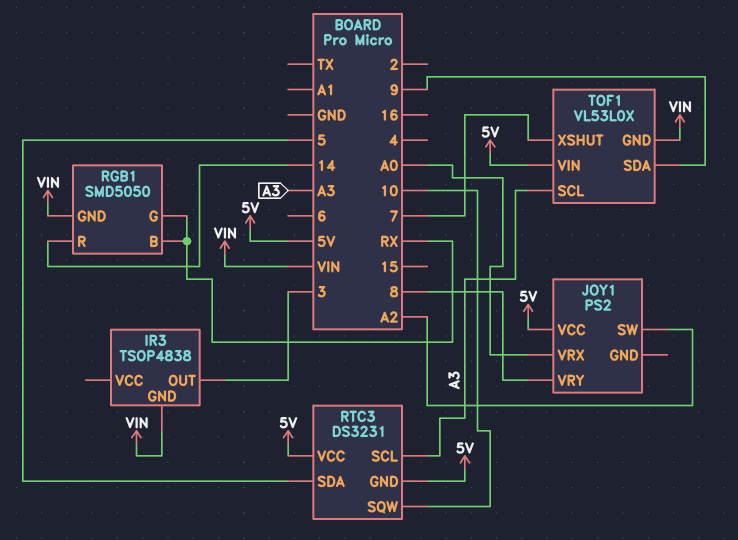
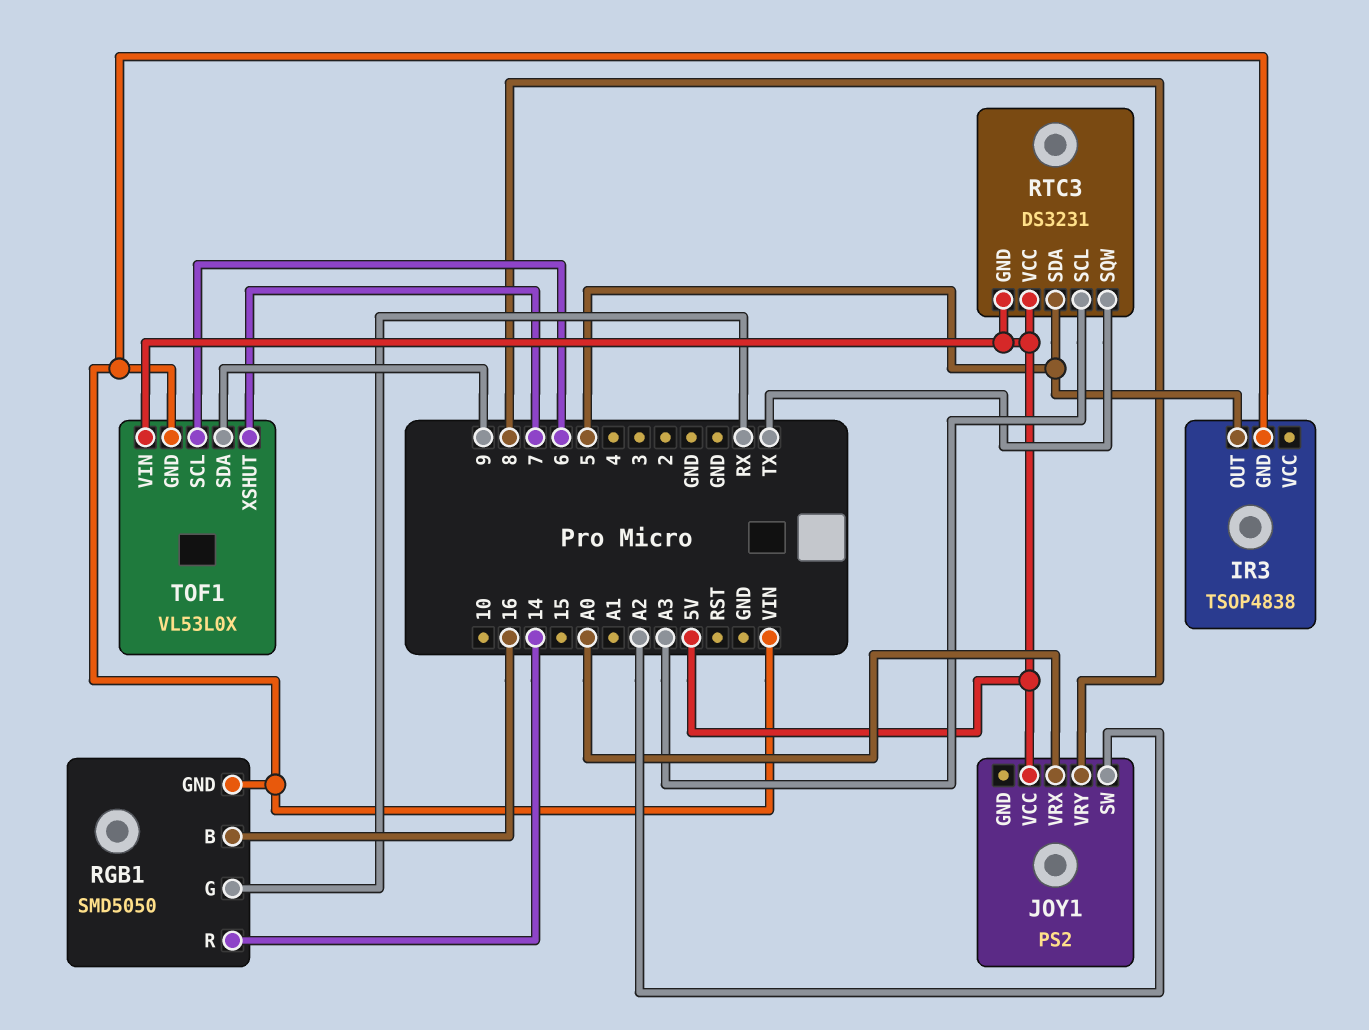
IR3 pin OUT: 3 -> 5
RGB1 pin B: RX -> 16
RTC3 pin SQW: 10 -> TX
TOF1 pin SCL: A3 -> 6

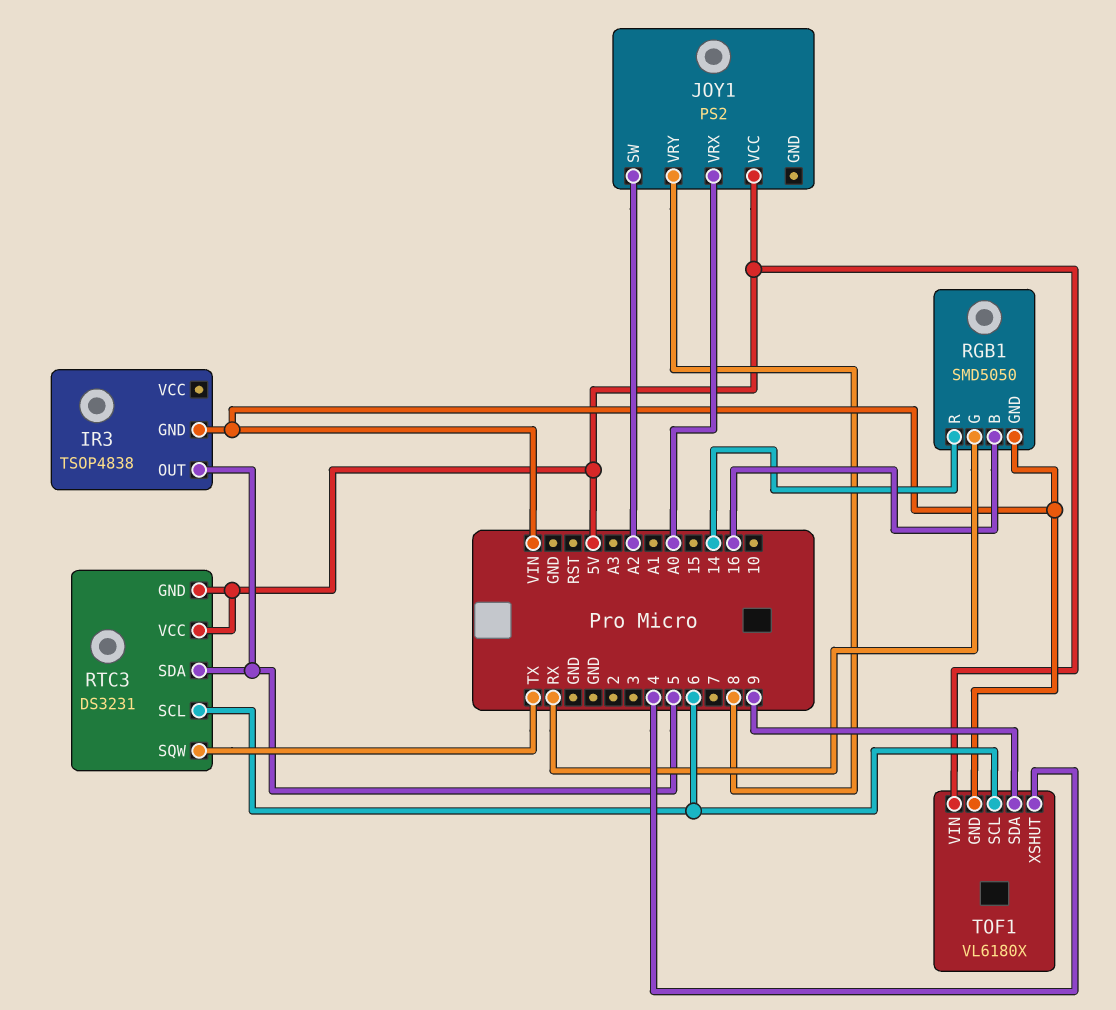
RTC3 pin SCL: A3 -> 6
TOF1: VL53L0X -> VL6180X
TOF1 pin XSHUT: 7 -> 4

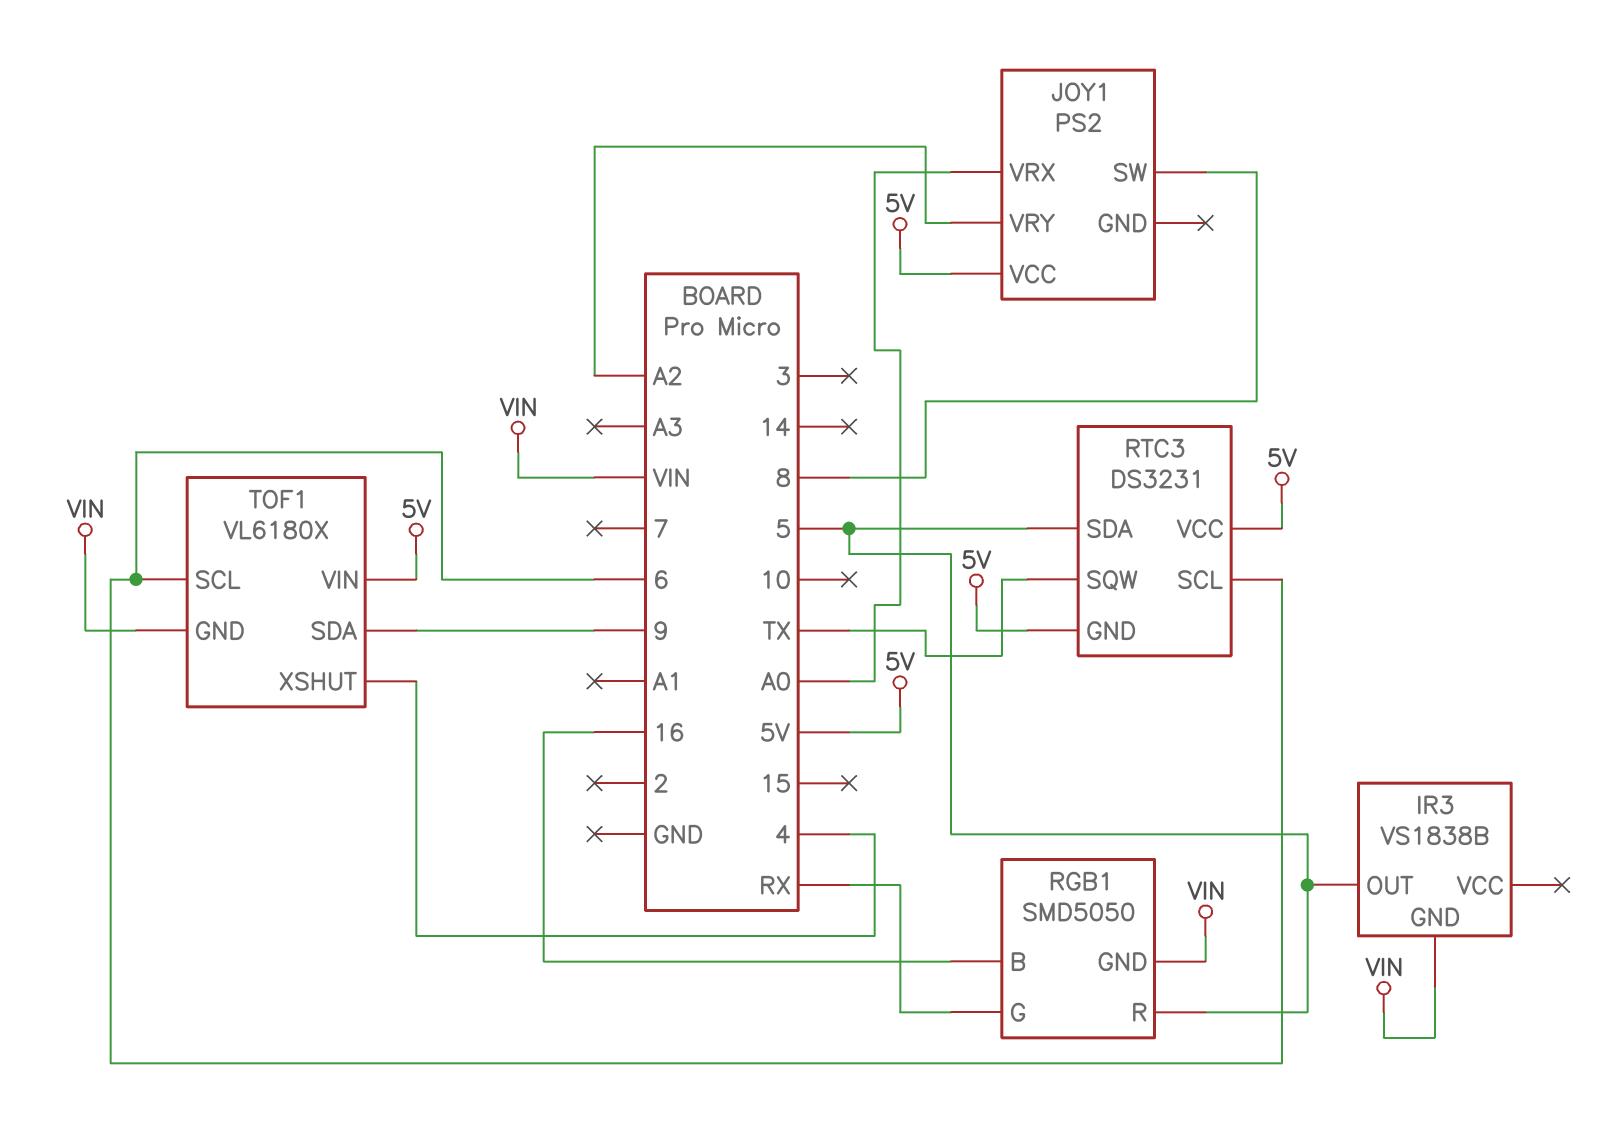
IR3: TSOP4838 -> VS1838B
JOY1 pin SW: A2 -> 8
JOY1 pin VRY: 8 -> A2
RGB1 pin R: 14 -> 5

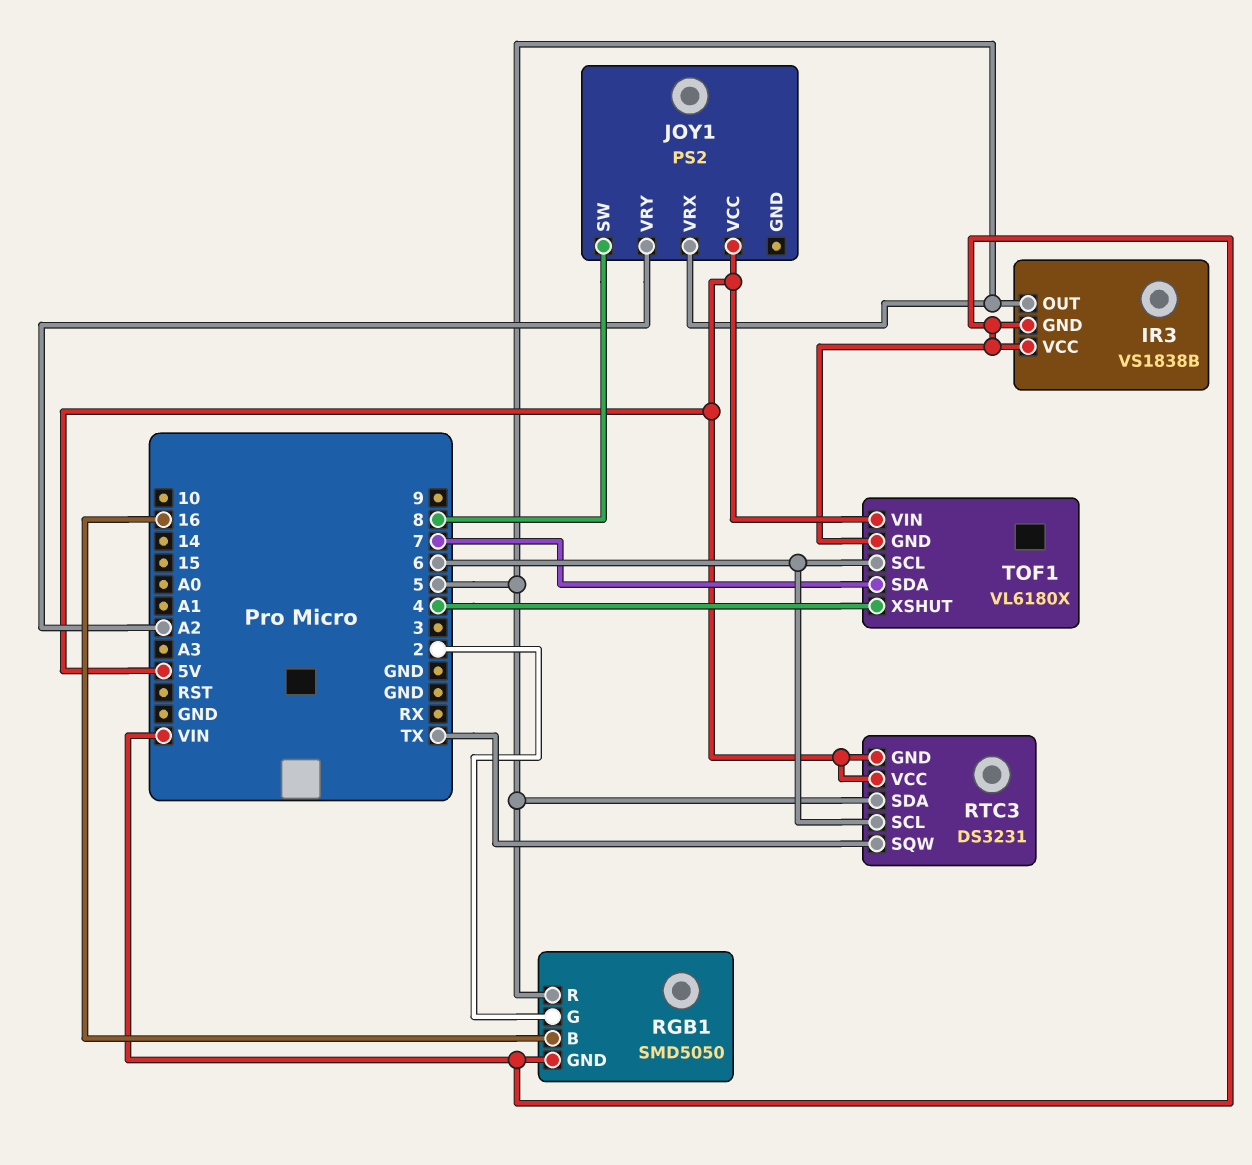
IR3 pin VCC: none -> VIN
JOY1 pin VRX: A0 -> 5
RGB1 pin G: RX -> 2
TOF1 pin SDA: 9 -> 7

